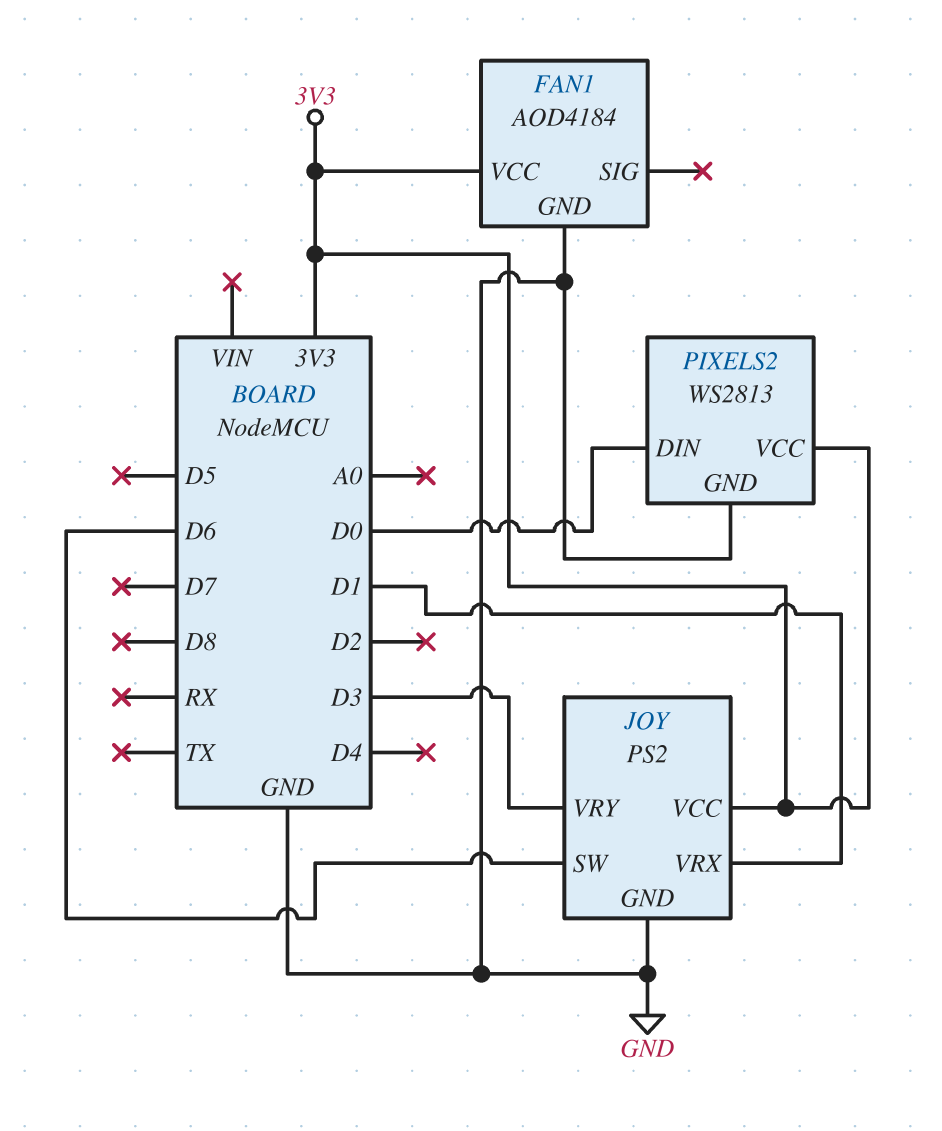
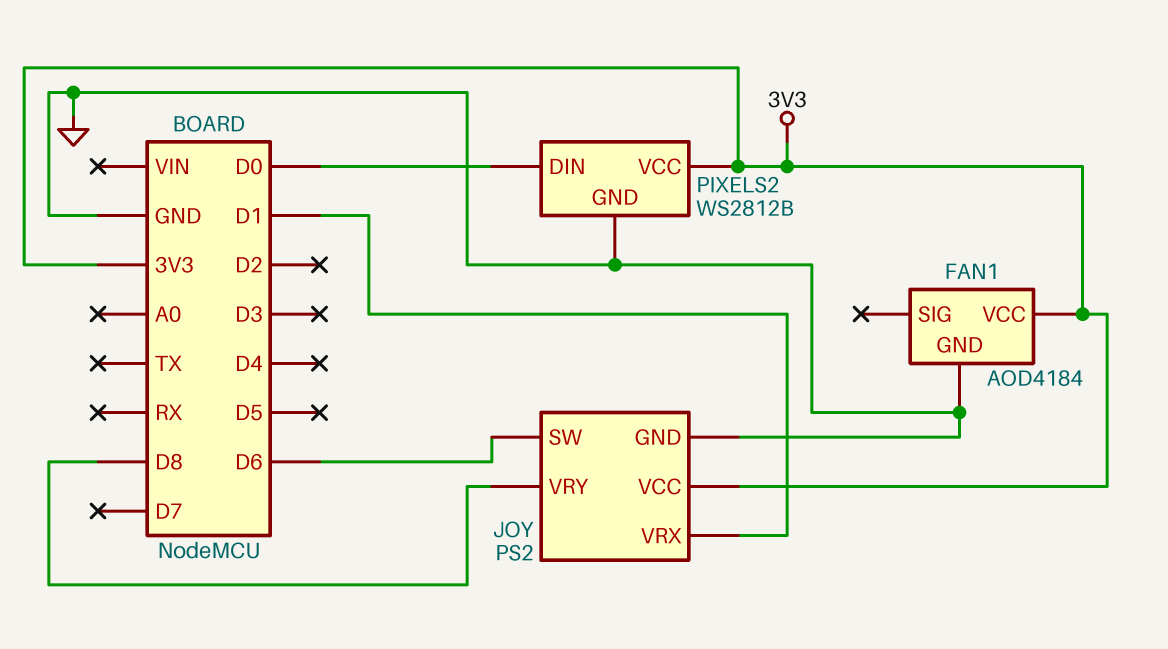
JOY pin VRY: D3 -> D8
PIXELS2: WS2813 -> WS2812B

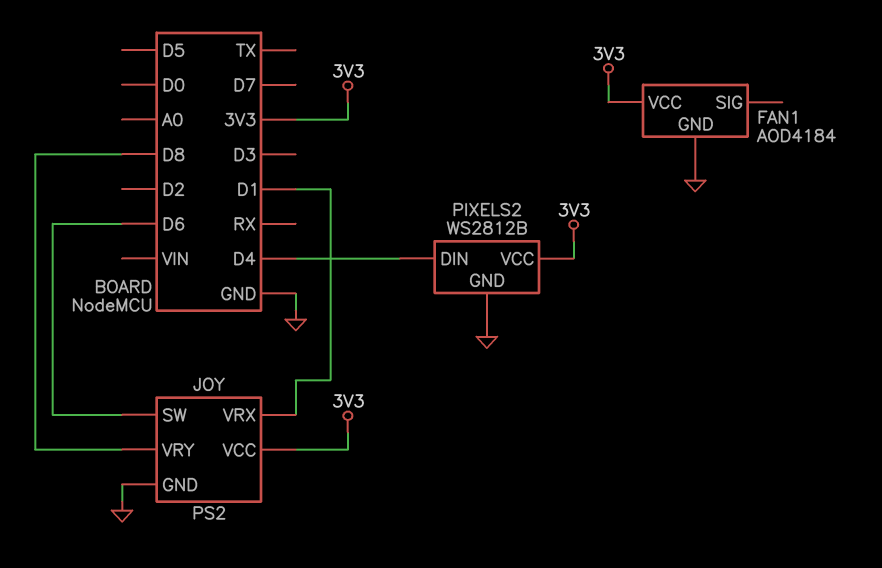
PIXELS2 pin DIN: D0 -> D4

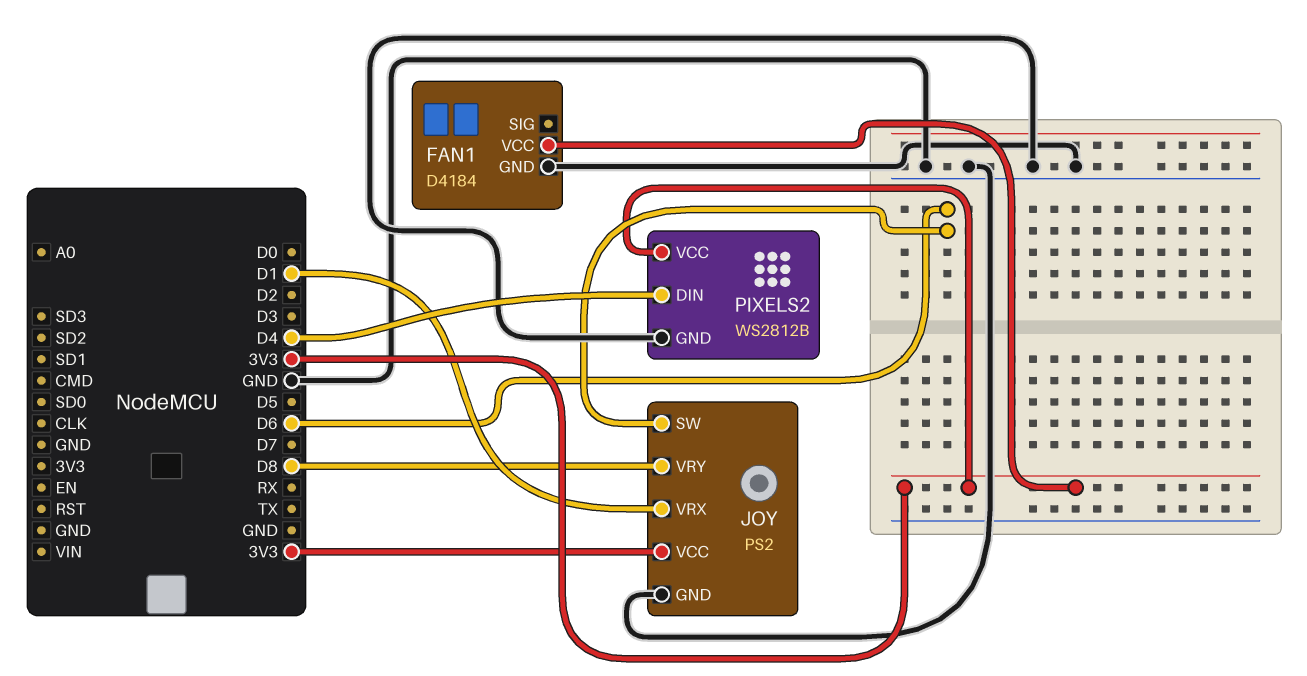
FAN1: AOD4184 -> D4184

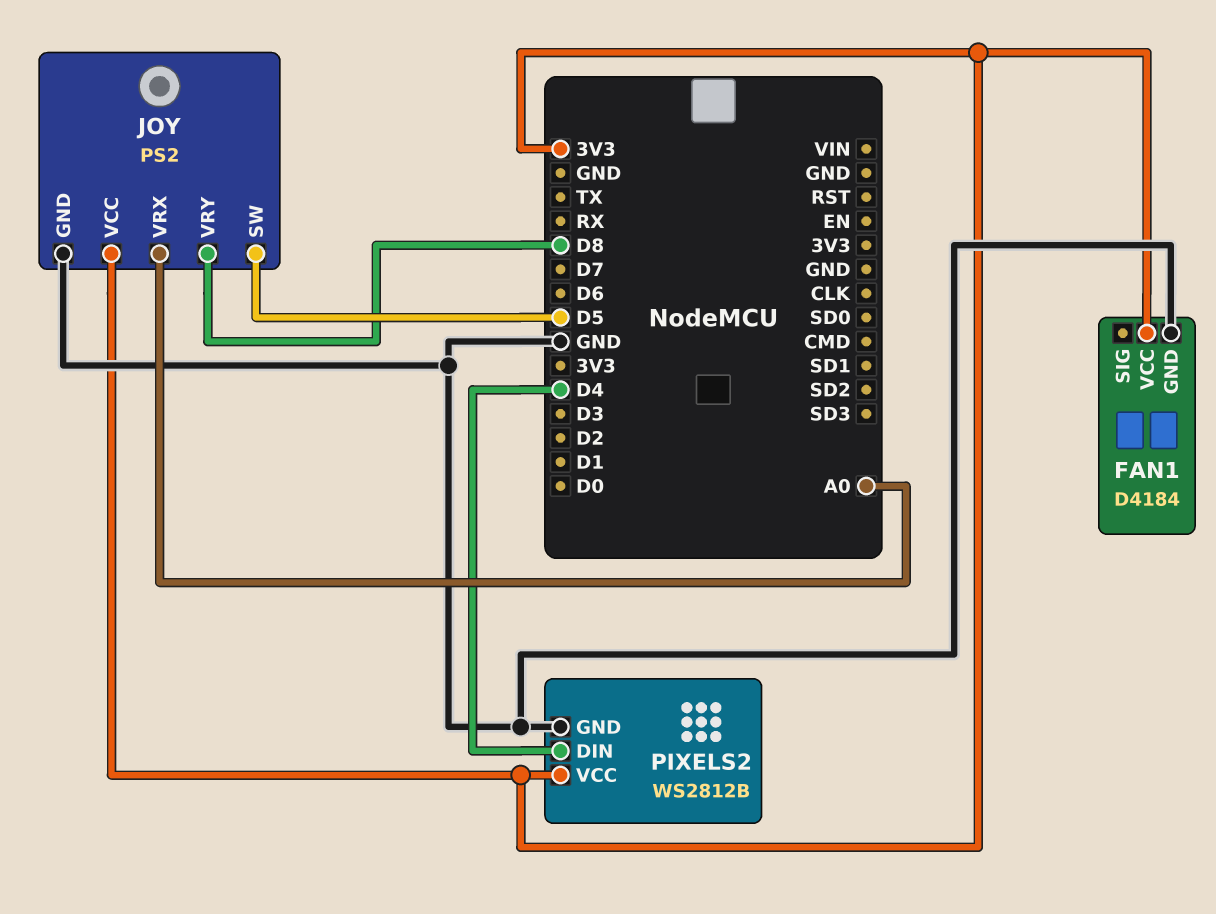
JOY pin SW: D6 -> D5
JOY pin VRX: D1 -> A0

